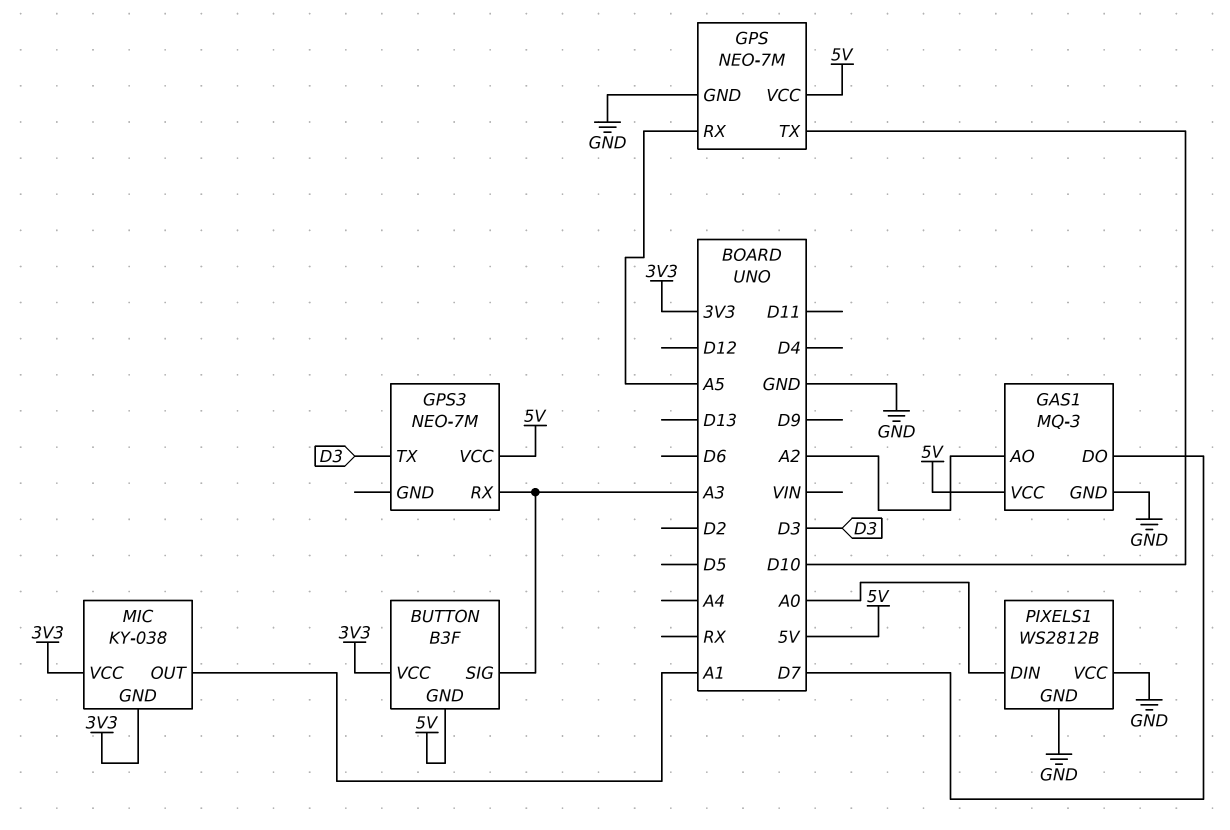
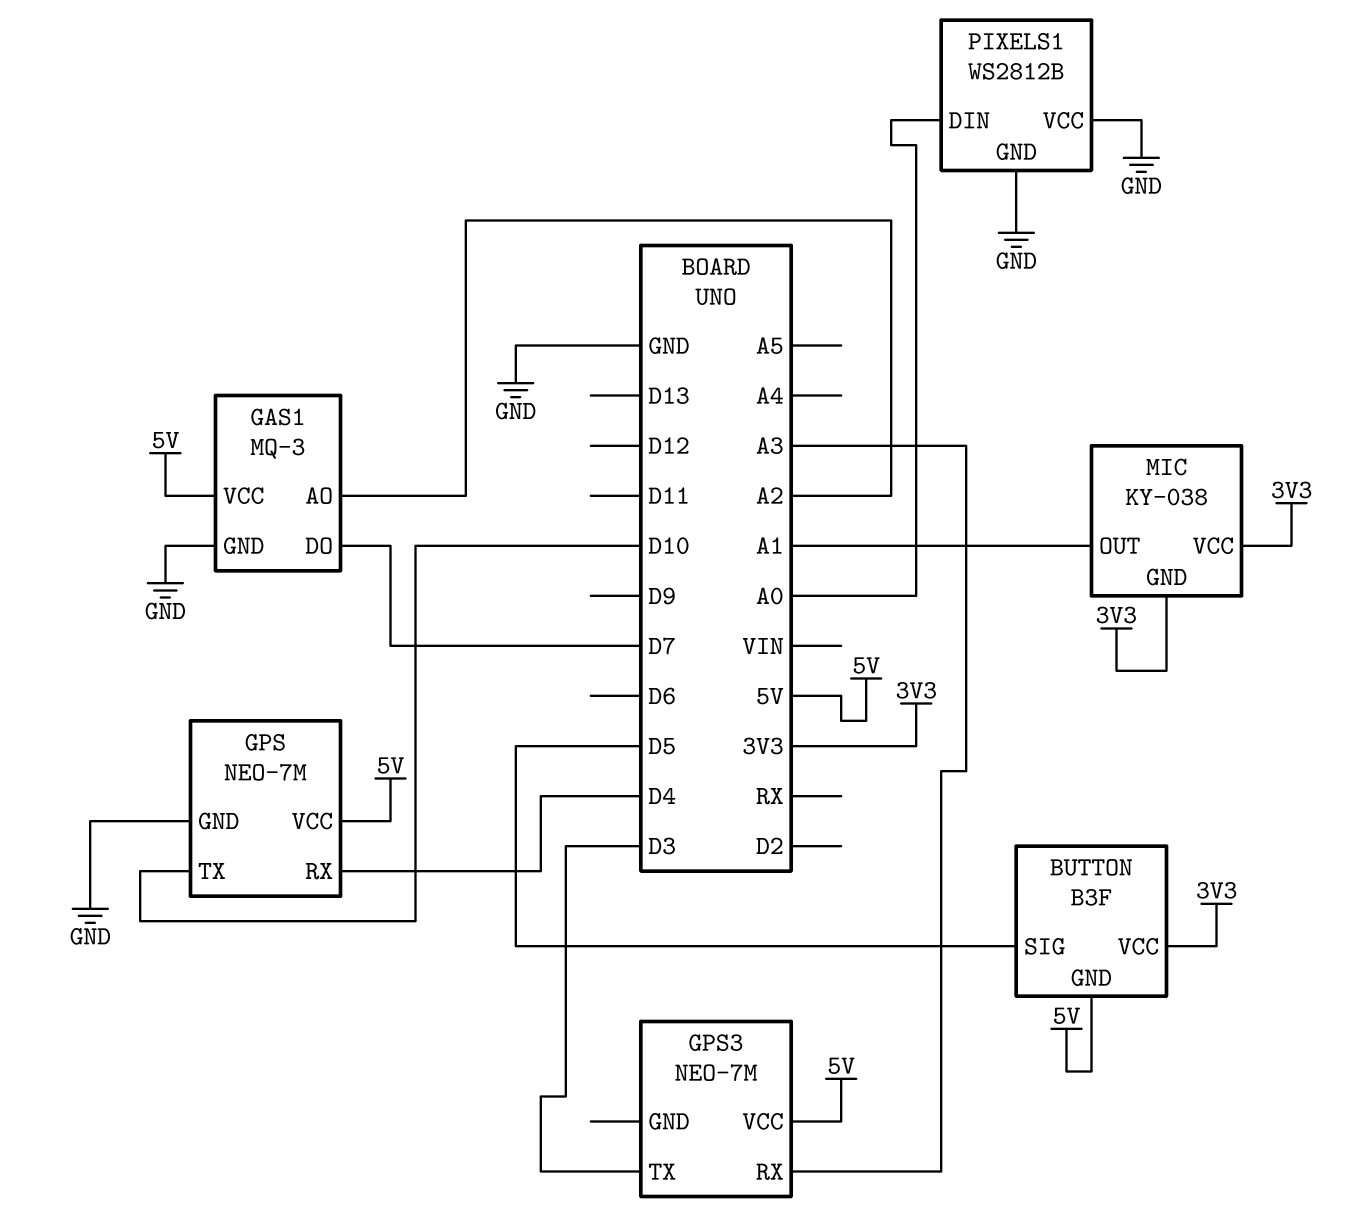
BUTTON pin SIG: A3 -> D5
GPS pin RX: A5 -> D4

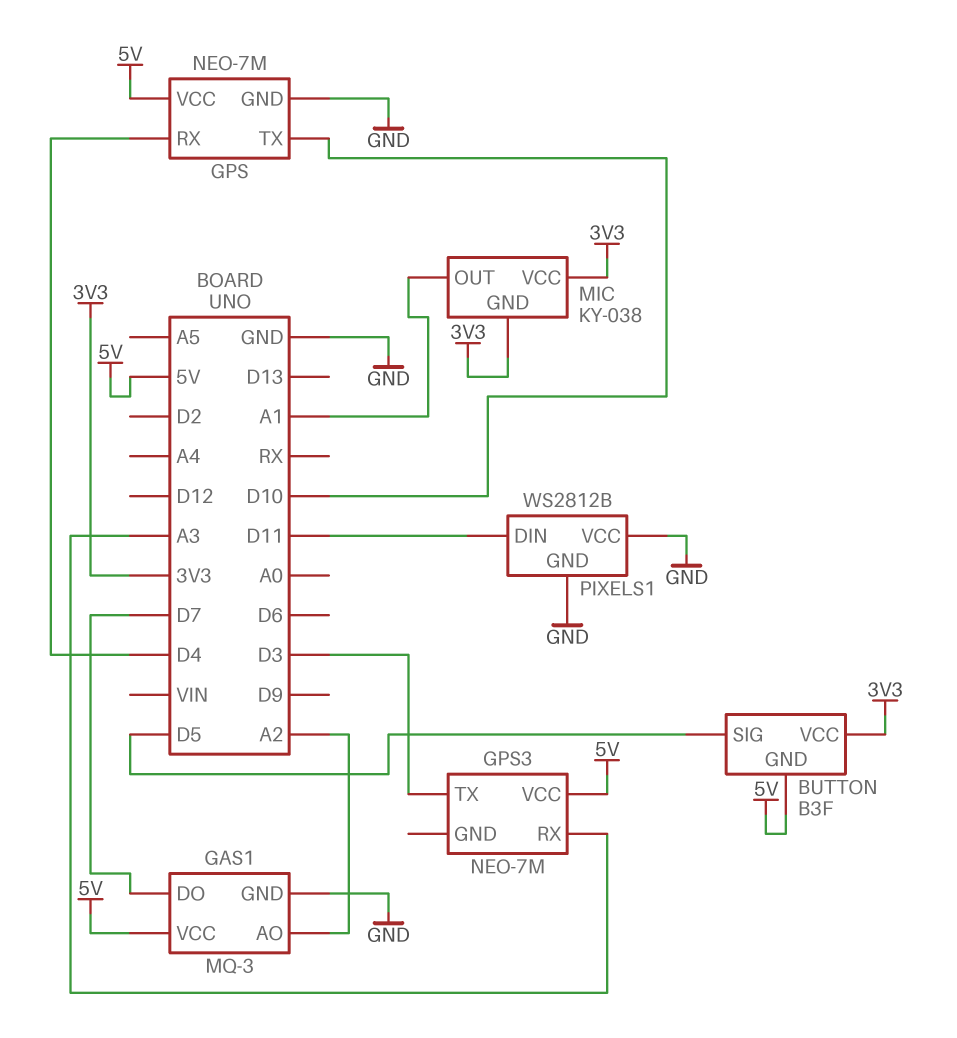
PIXELS1 pin DIN: A0 -> D11

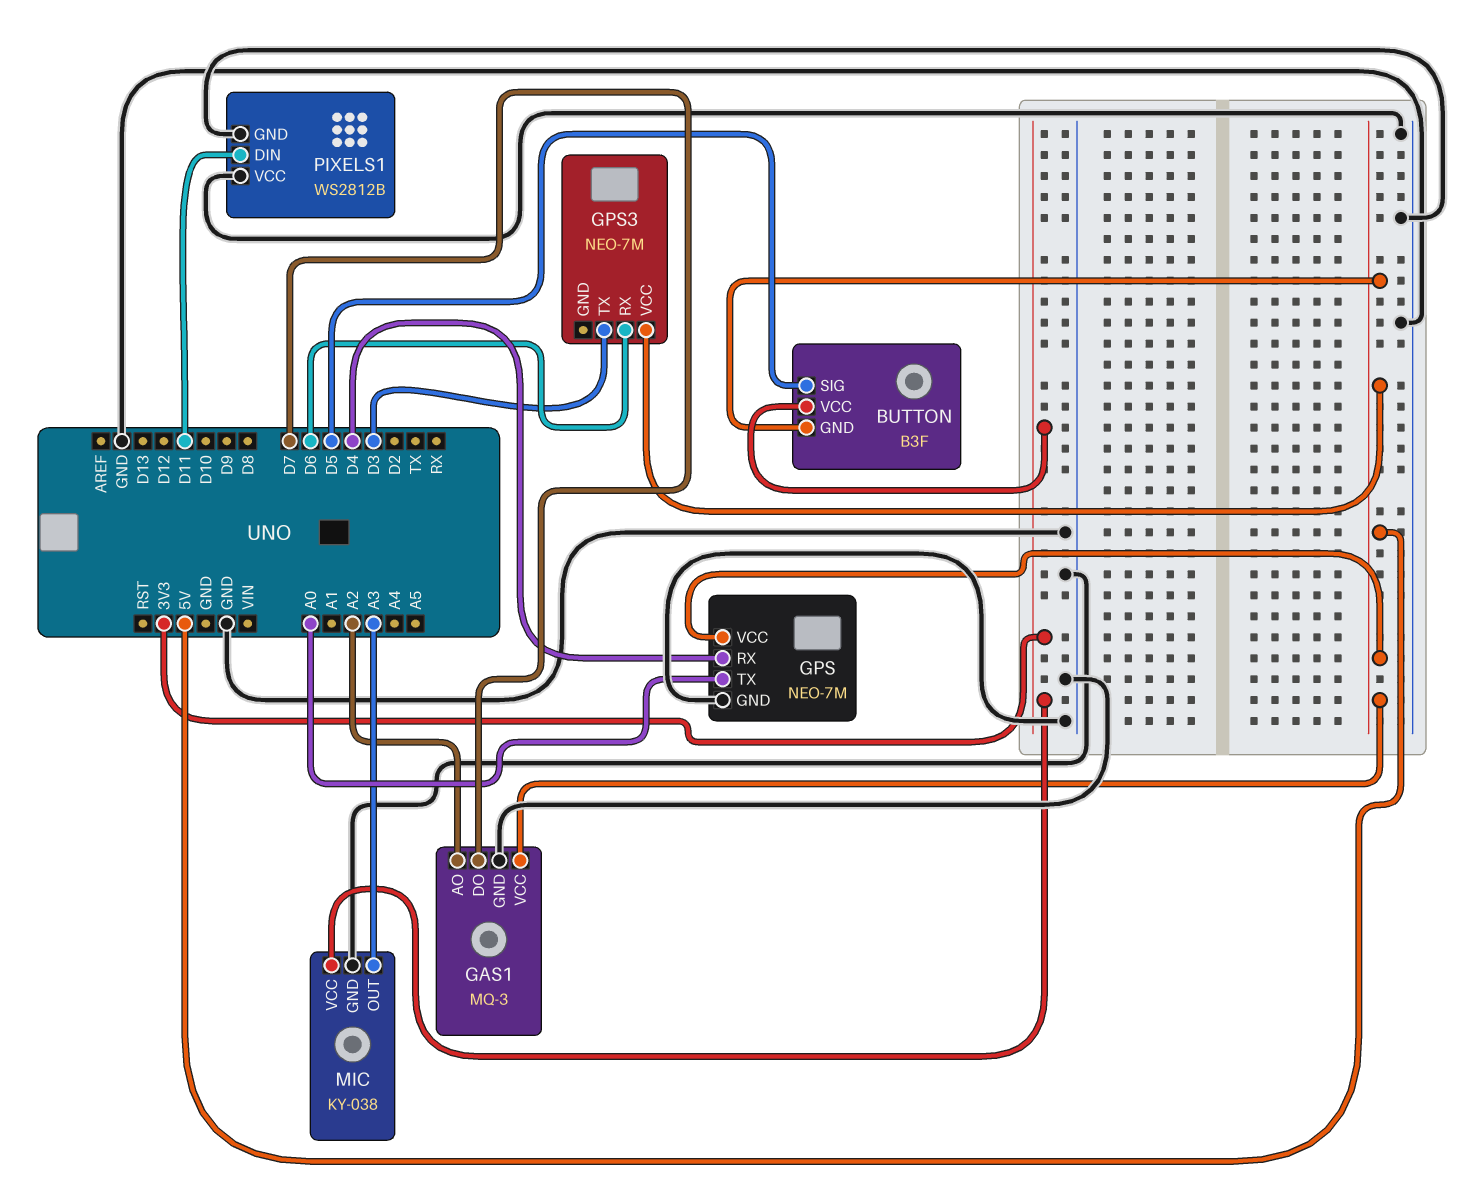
GPS pin TX: D10 -> A0
GPS3 pin RX: A3 -> D6
MIC pin GND: 3V3 -> GND
MIC pin OUT: A1 -> A3

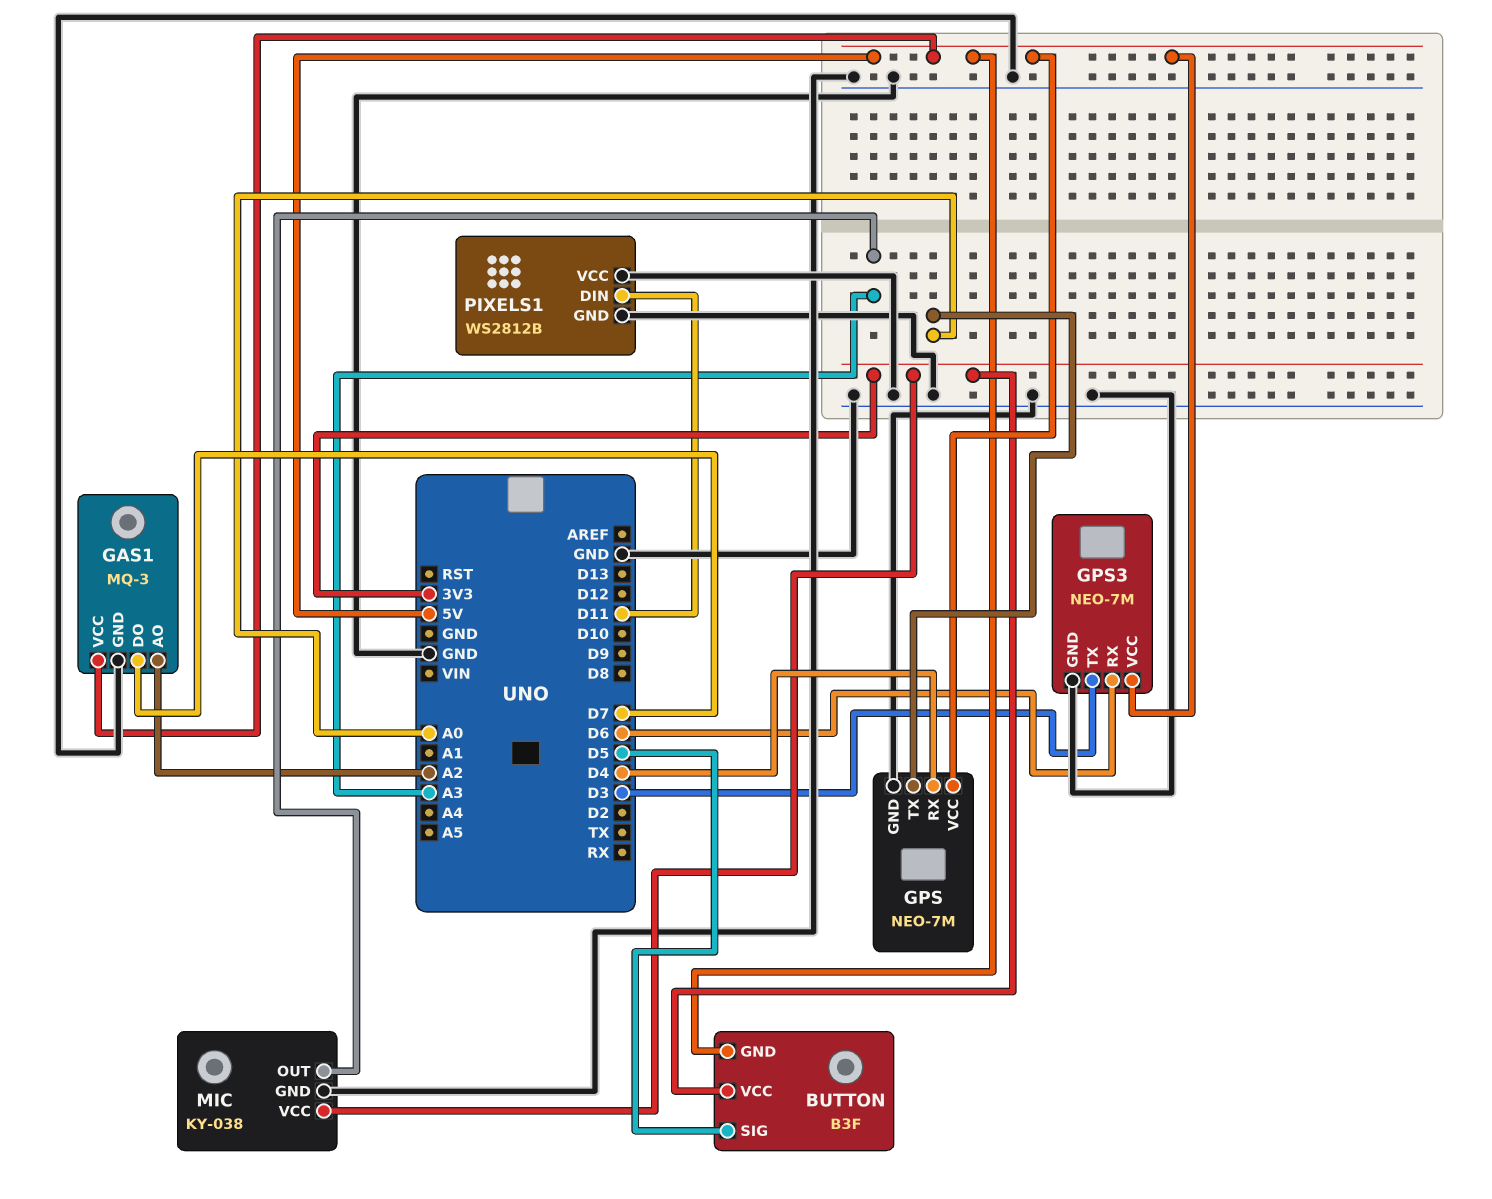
GPS3 pin GND: none -> GND

